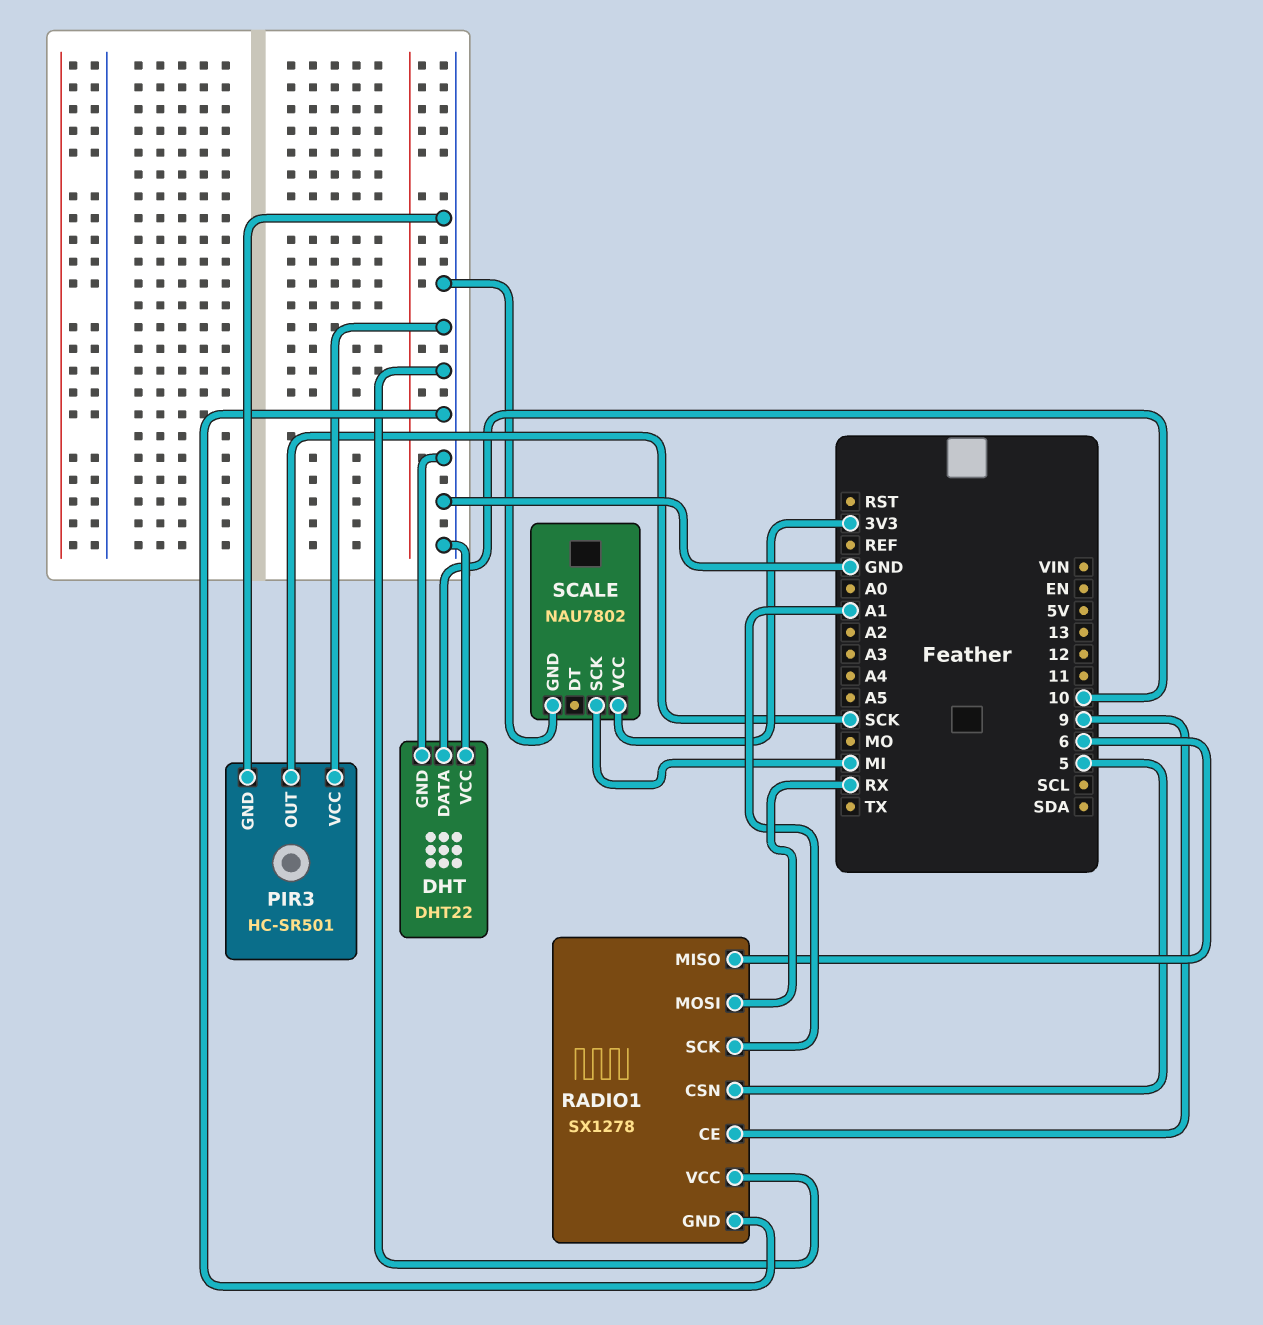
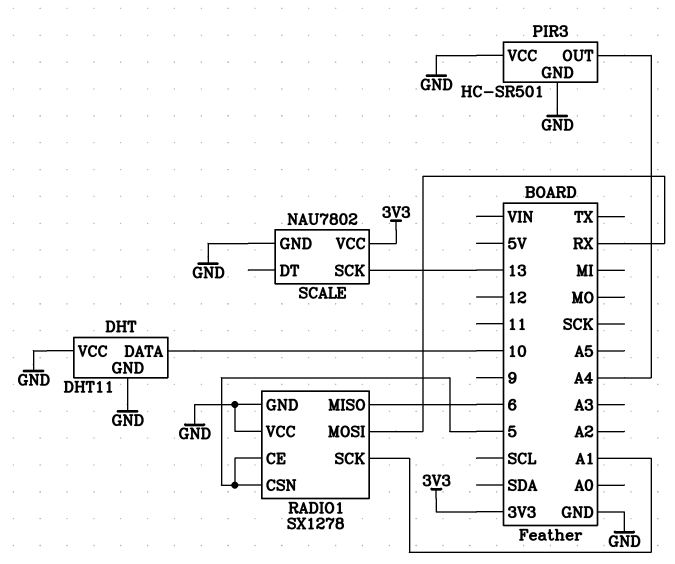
DHT: DHT22 -> DHT11
PIR3 pin OUT: SCK -> A4
RADIO1 pin CE: 9 -> 5
SCALE pin SCK: MI -> 13

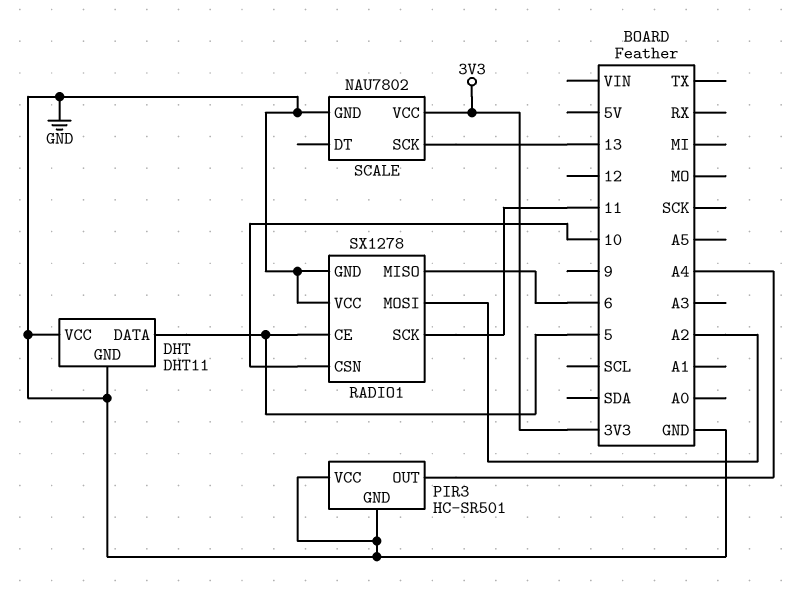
DHT pin DATA: 10 -> 5
RADIO1 pin CSN: 5 -> 10
RADIO1 pin MOSI: RX -> A2
RADIO1 pin SCK: A1 -> 11

